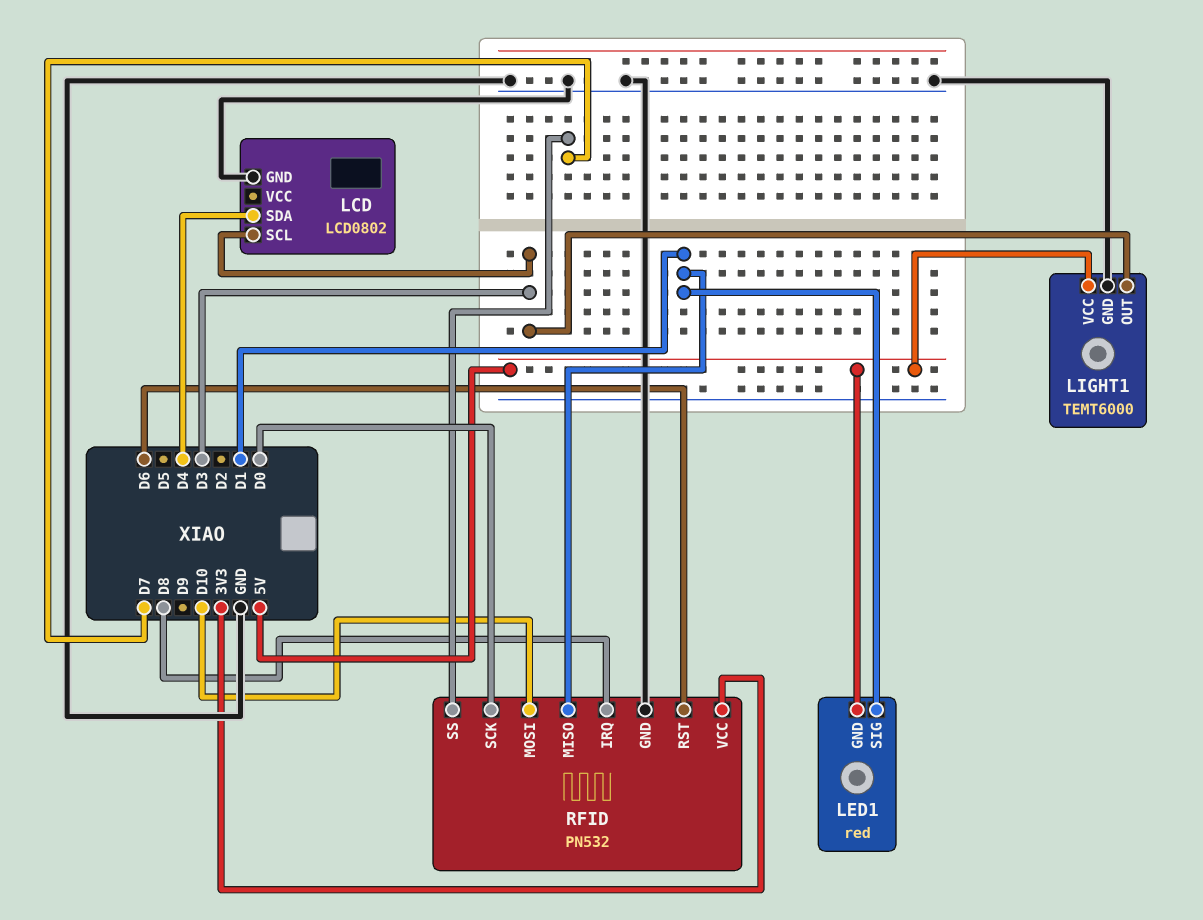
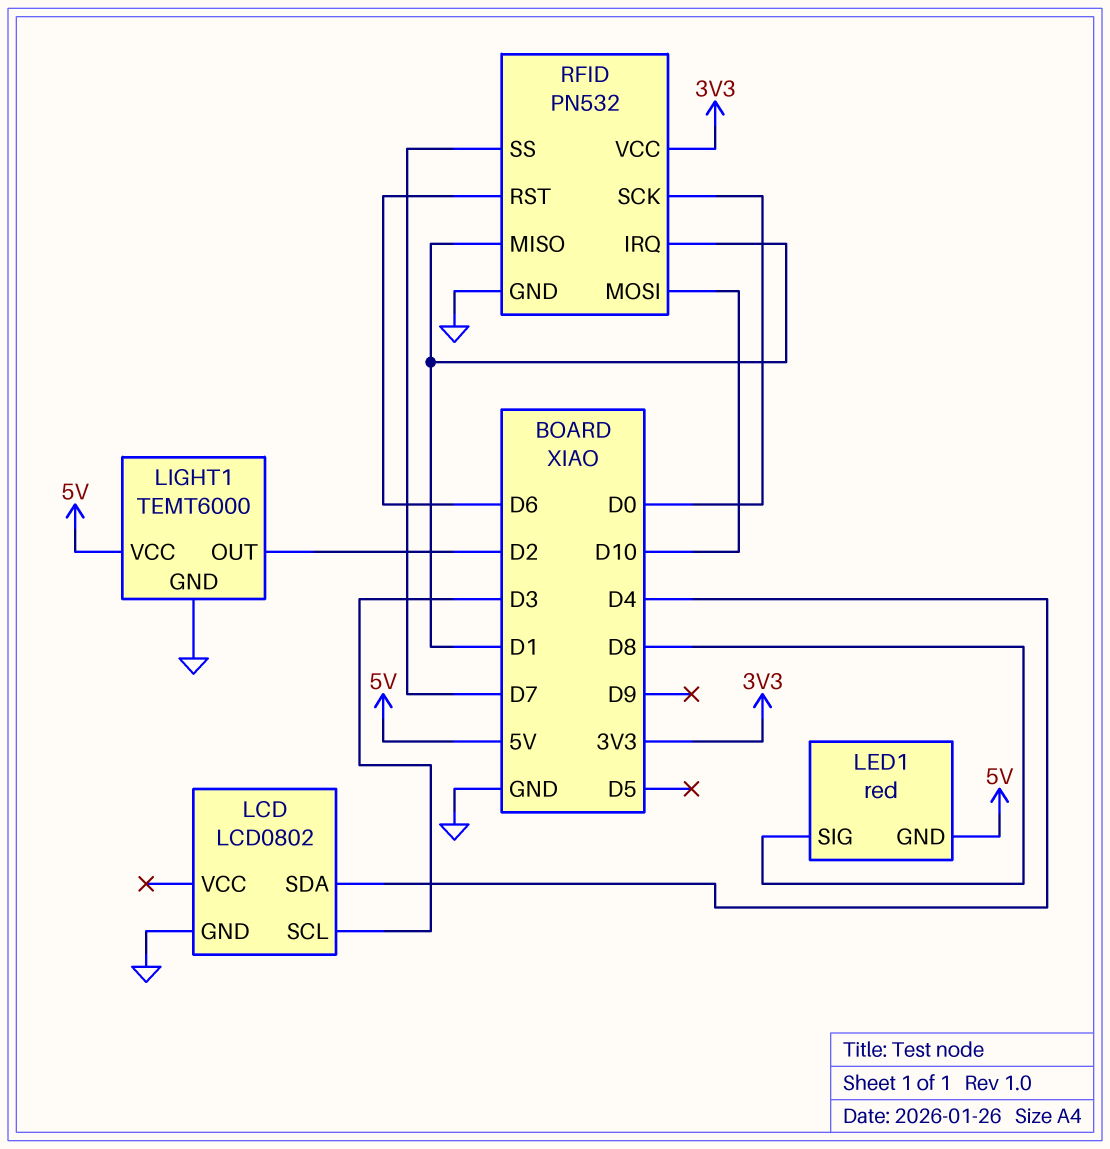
LED1 pin SIG: D1 -> D8
LIGHT1 pin OUT: D3 -> D2
RFID pin IRQ: D8 -> D1

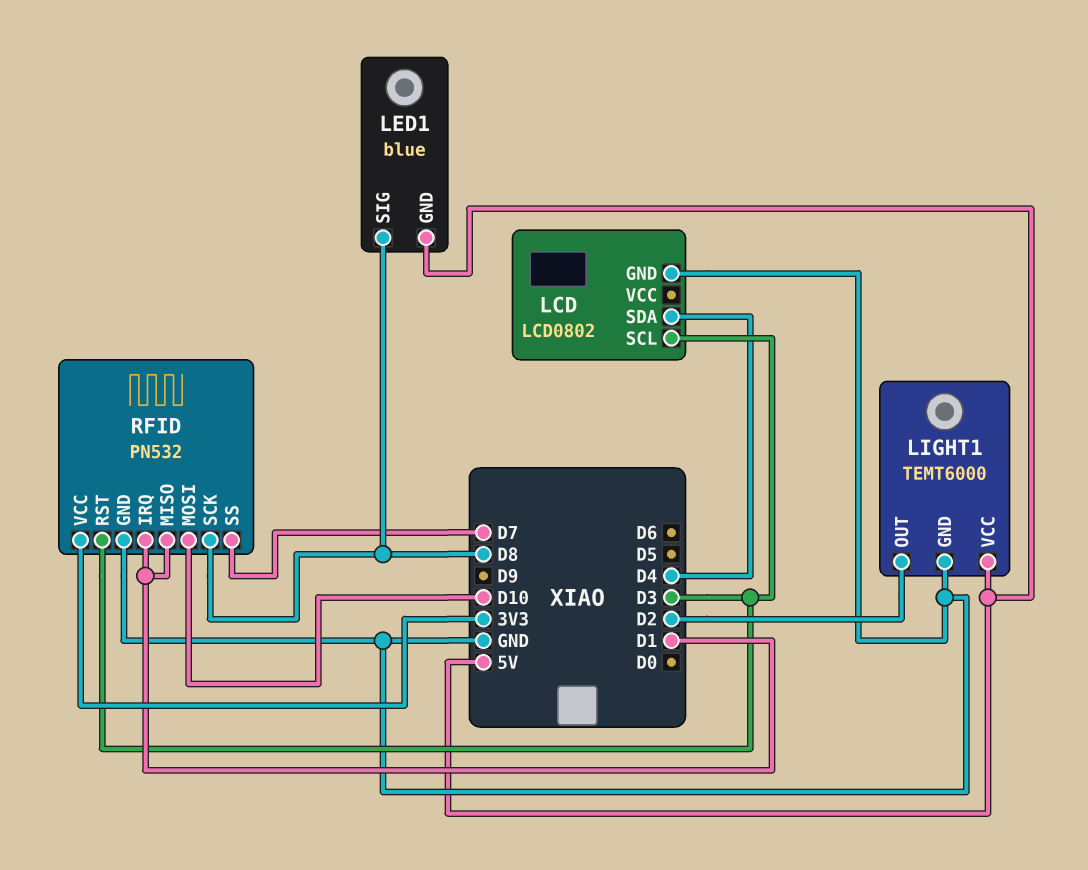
LED1: red -> blue
RFID pin RST: D6 -> D3
RFID pin SCK: D0 -> D8

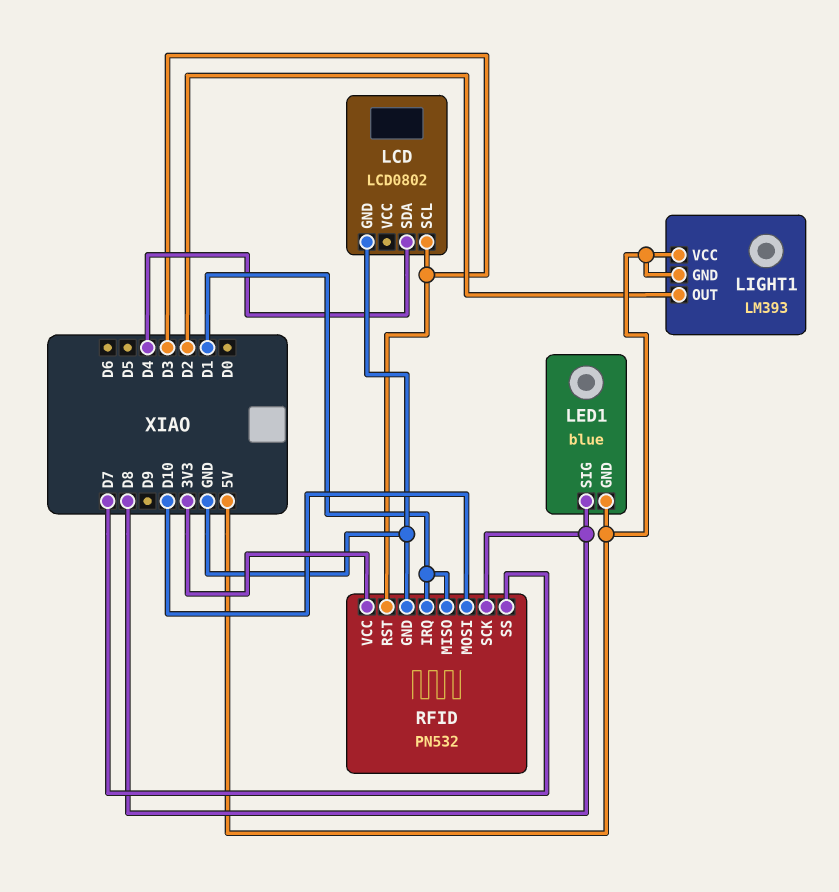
LIGHT1: TEMT6000 -> LM393
LIGHT1 pin GND: GND -> 5V

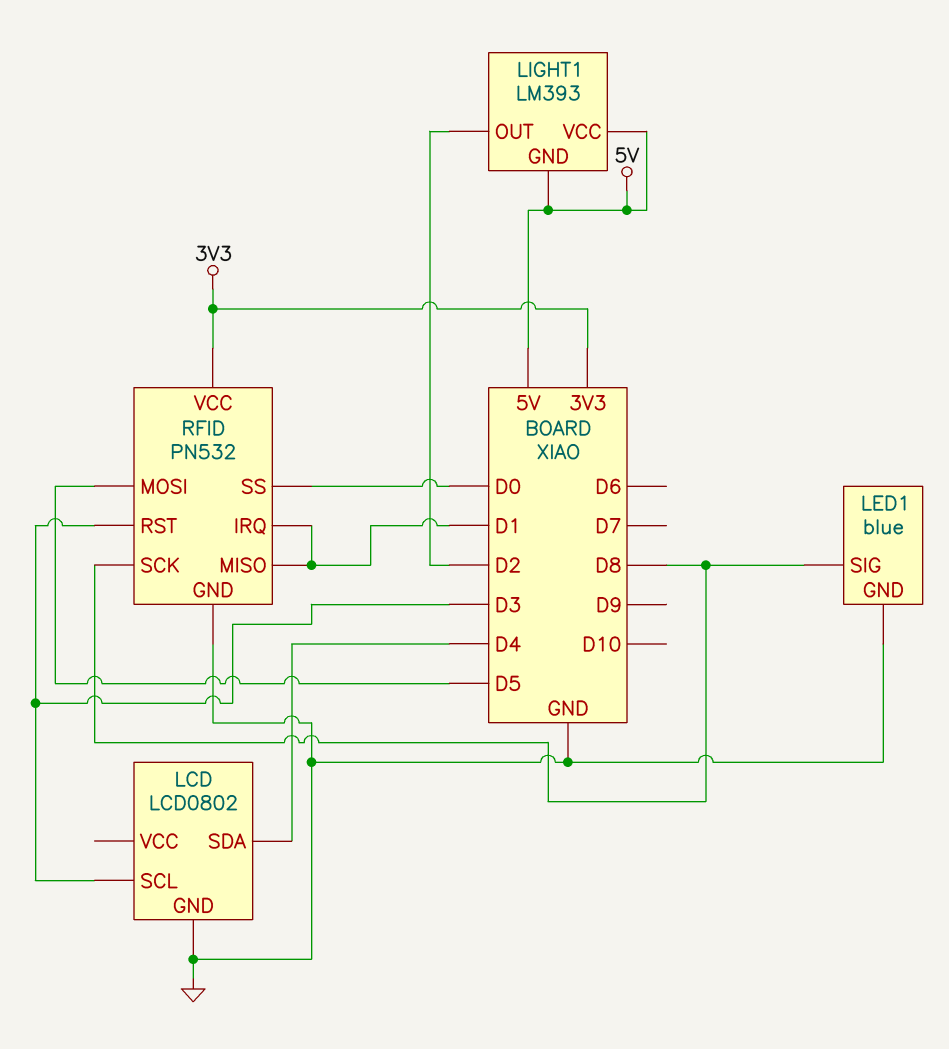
LED1 pin GND: 5V -> GND
RFID pin MOSI: D10 -> D5
RFID pin SS: D7 -> D0

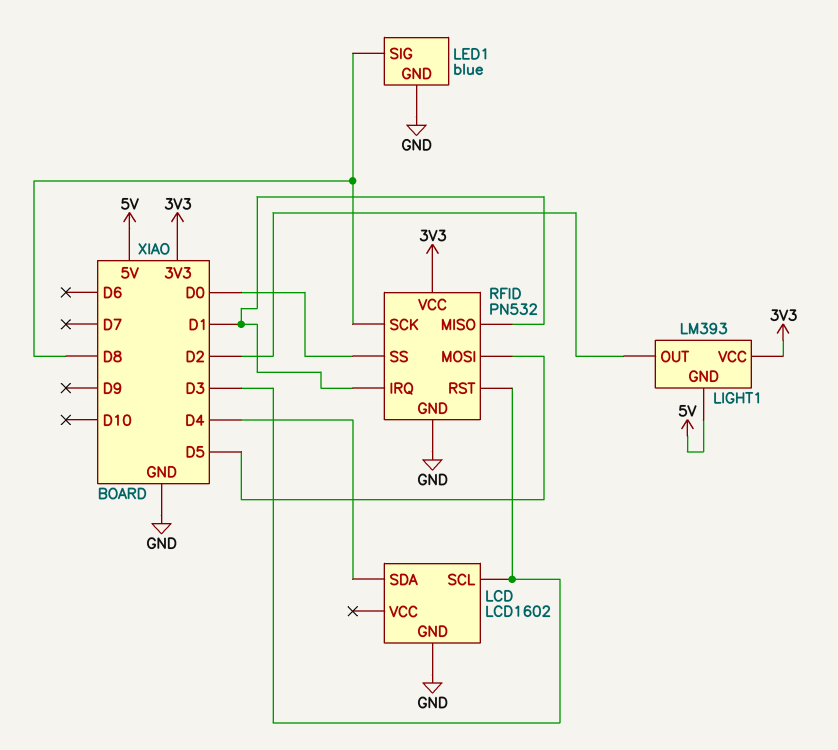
LCD: LCD0802 -> LCD1602
LIGHT1 pin VCC: 5V -> 3V3

